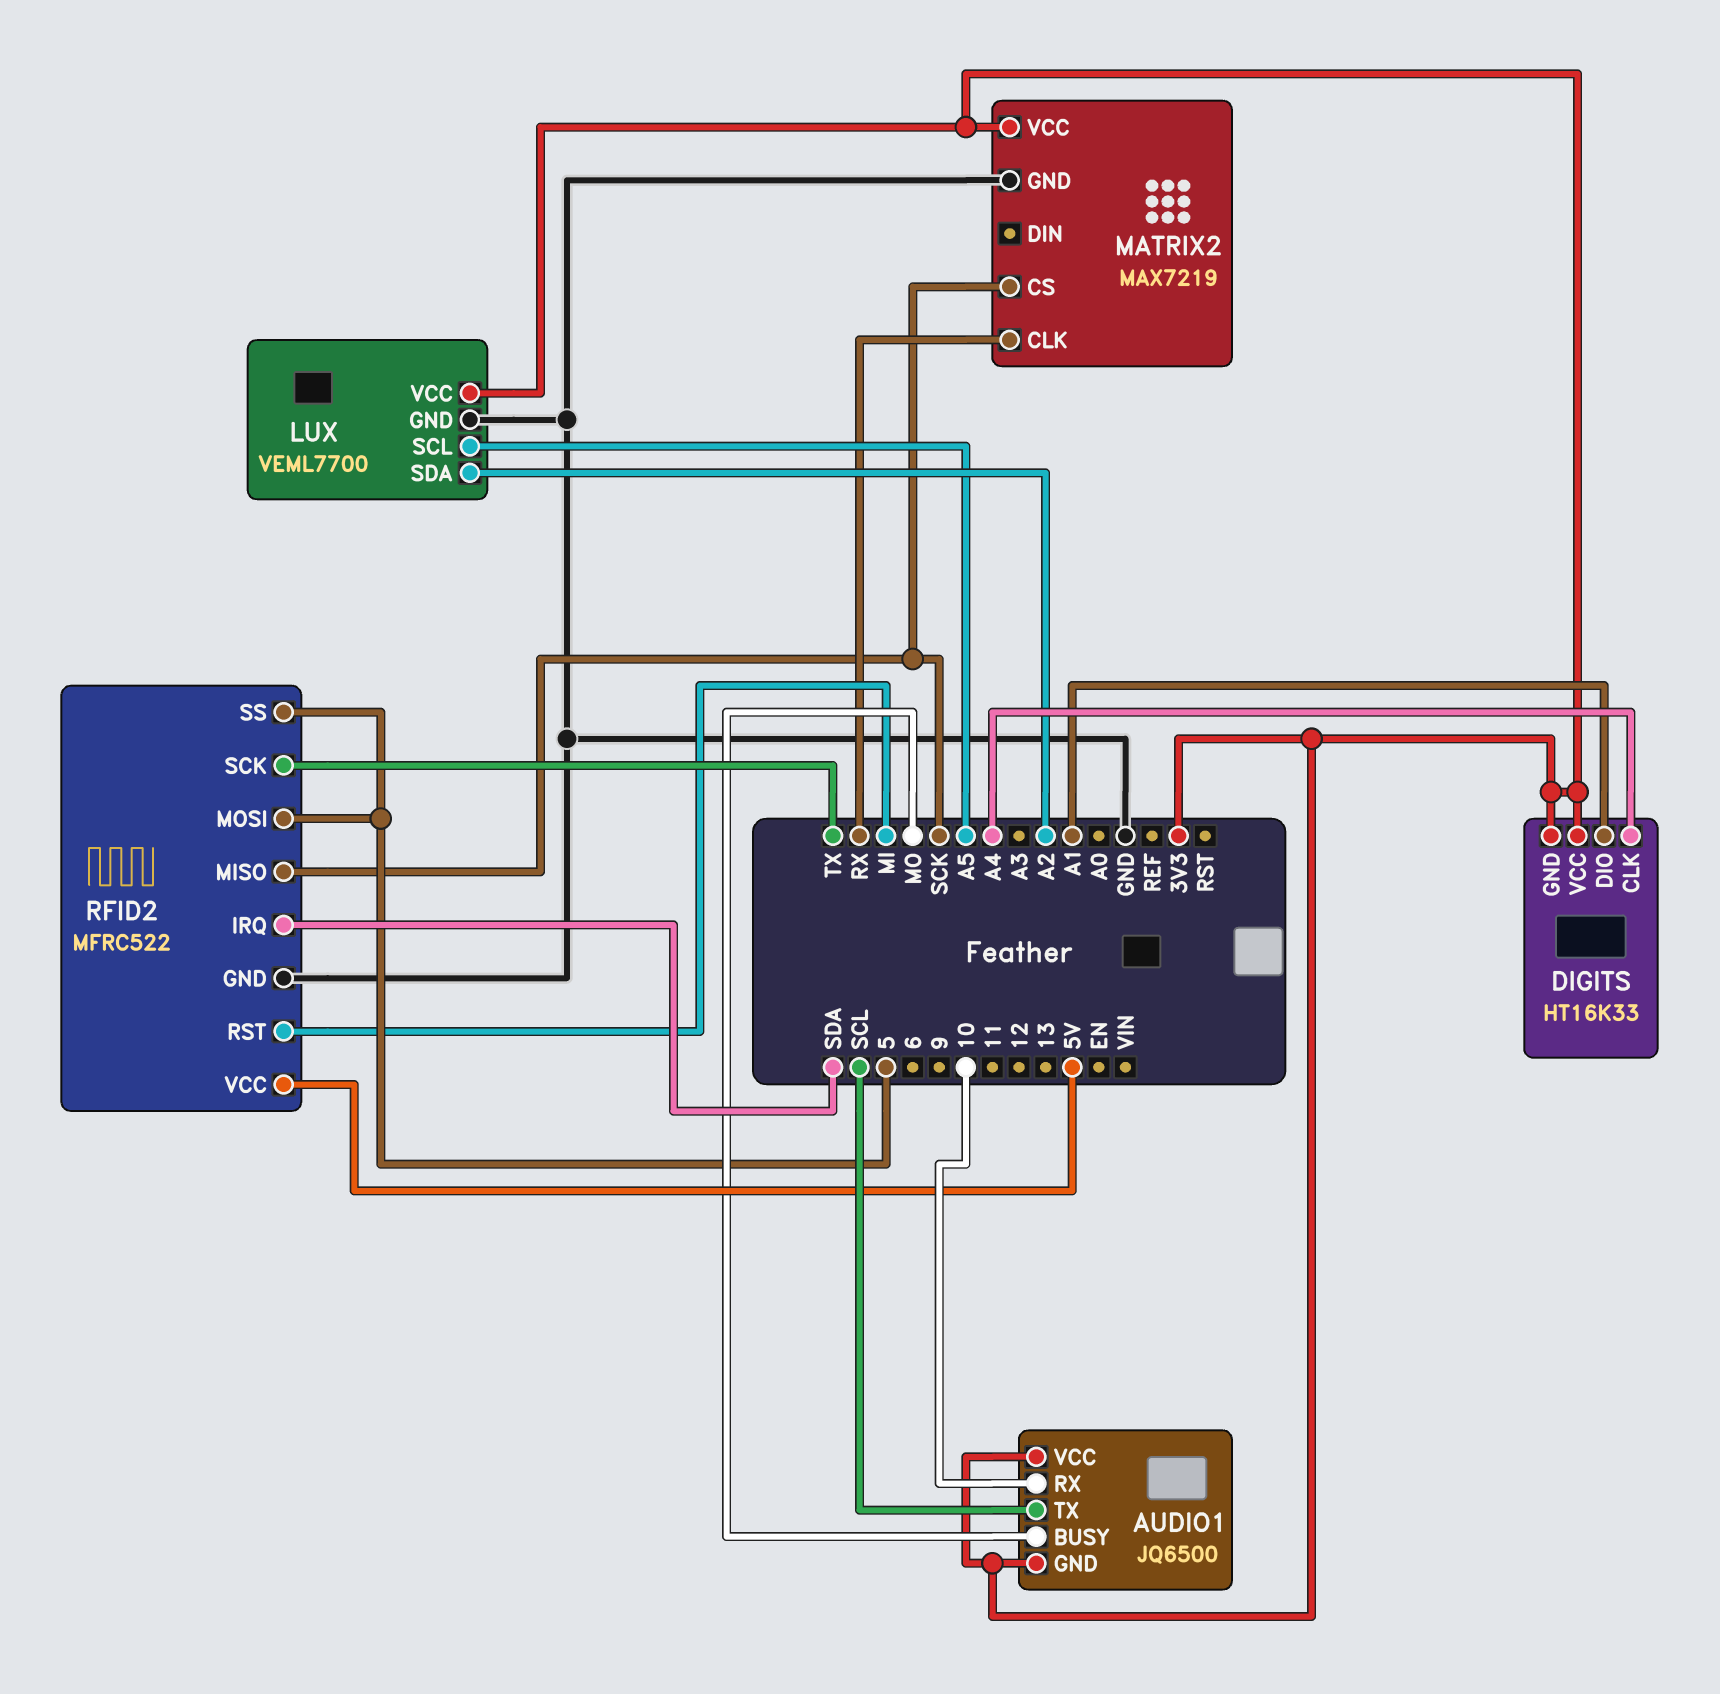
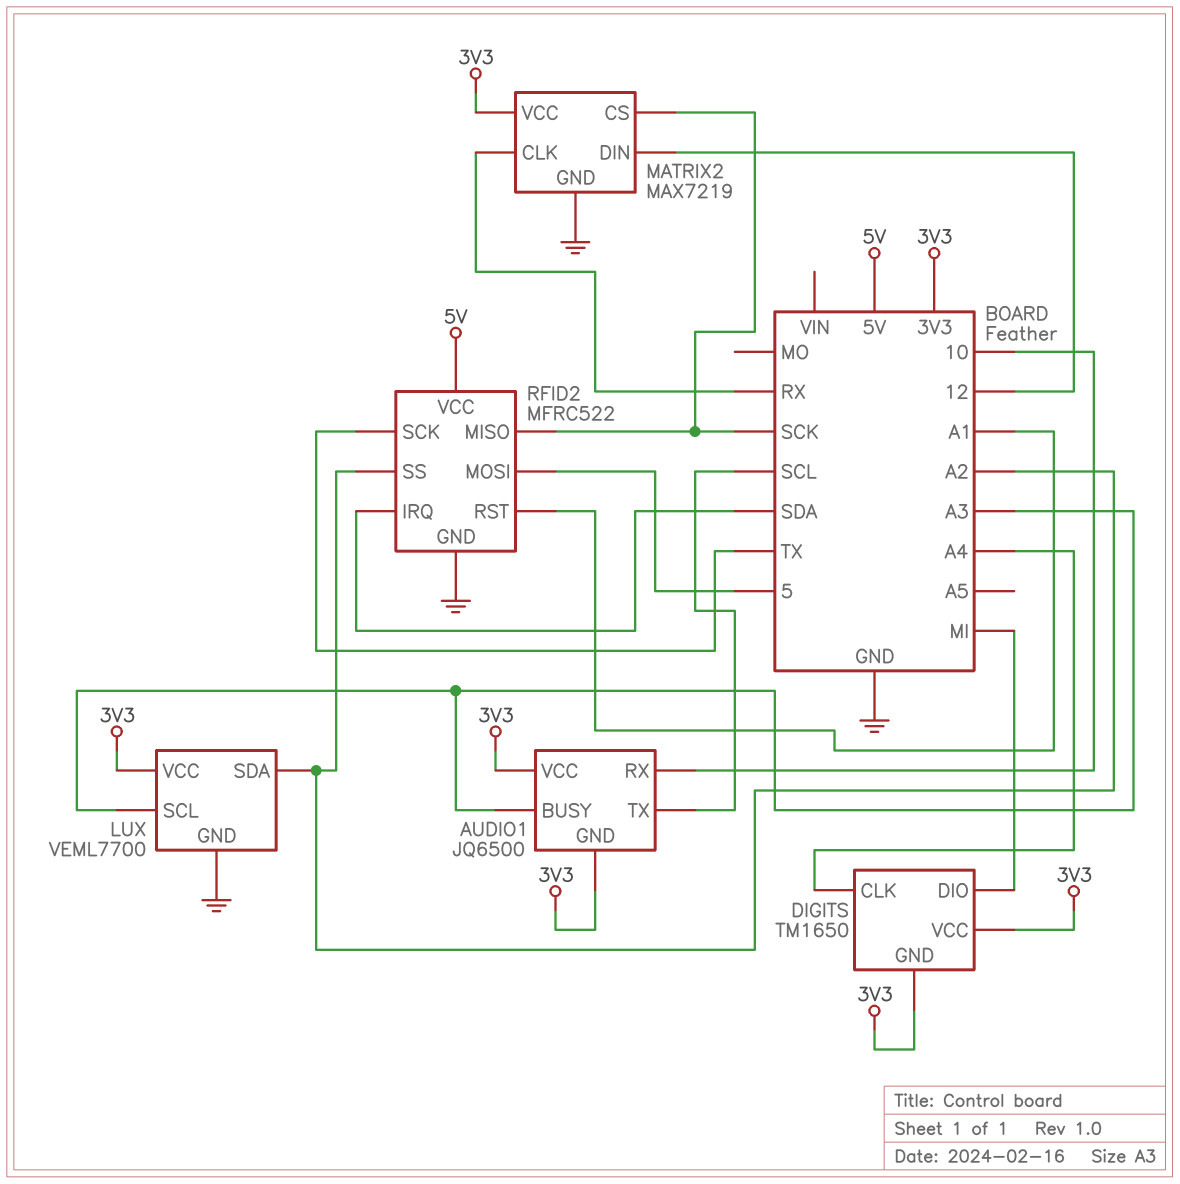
AUDIO1 pin BUSY: MO -> A3
DIGITS: HT16K33 -> TM1650
DIGITS pin DIO: A1 -> MI
LUX pin SCL: A5 -> A3
MATRIX2 pin DIN: none -> 12
RFID2 pin RST: MI -> A1
RFID2 pin SS: 5 -> A2

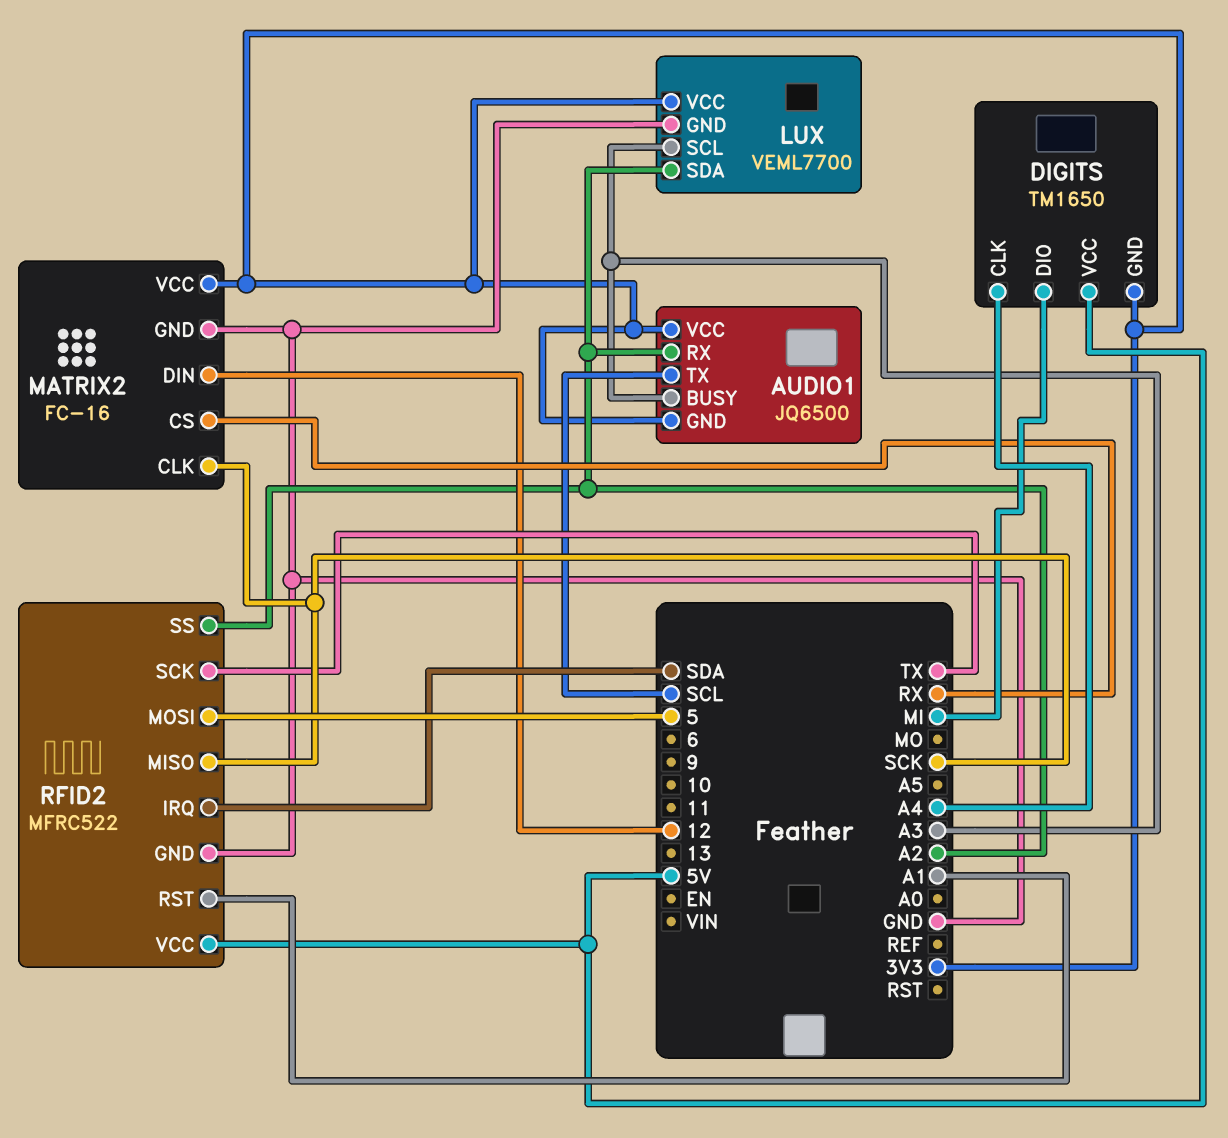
AUDIO1 pin RX: 10 -> A2
DIGITS pin VCC: 3V3 -> 5V
MATRIX2: MAX7219 -> FC-16
MATRIX2 pin CLK: RX -> SCK
MATRIX2 pin CS: SCK -> RX

